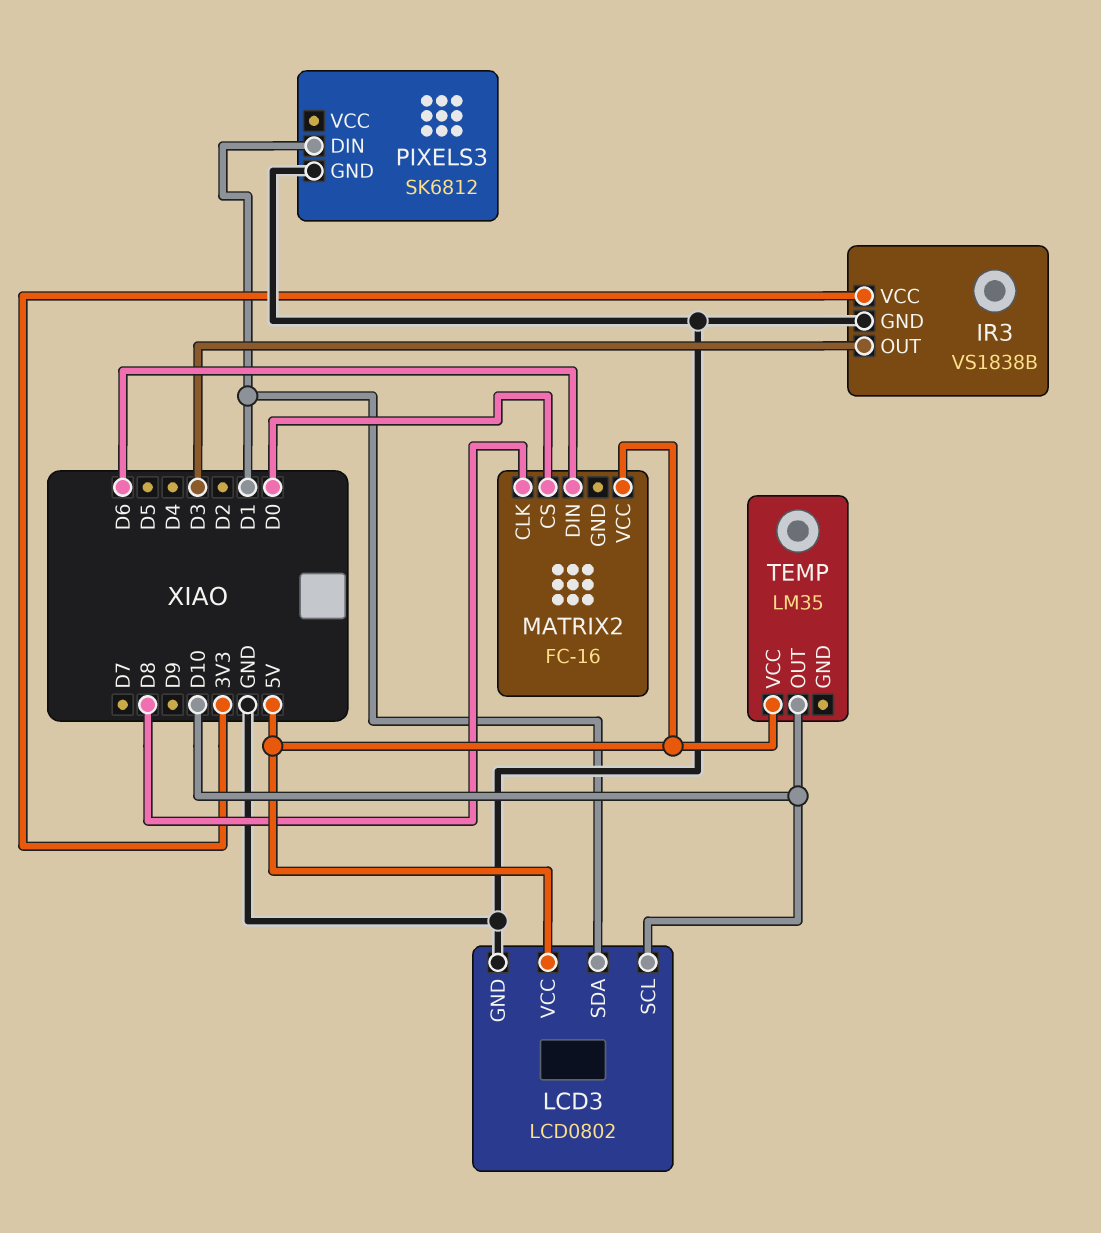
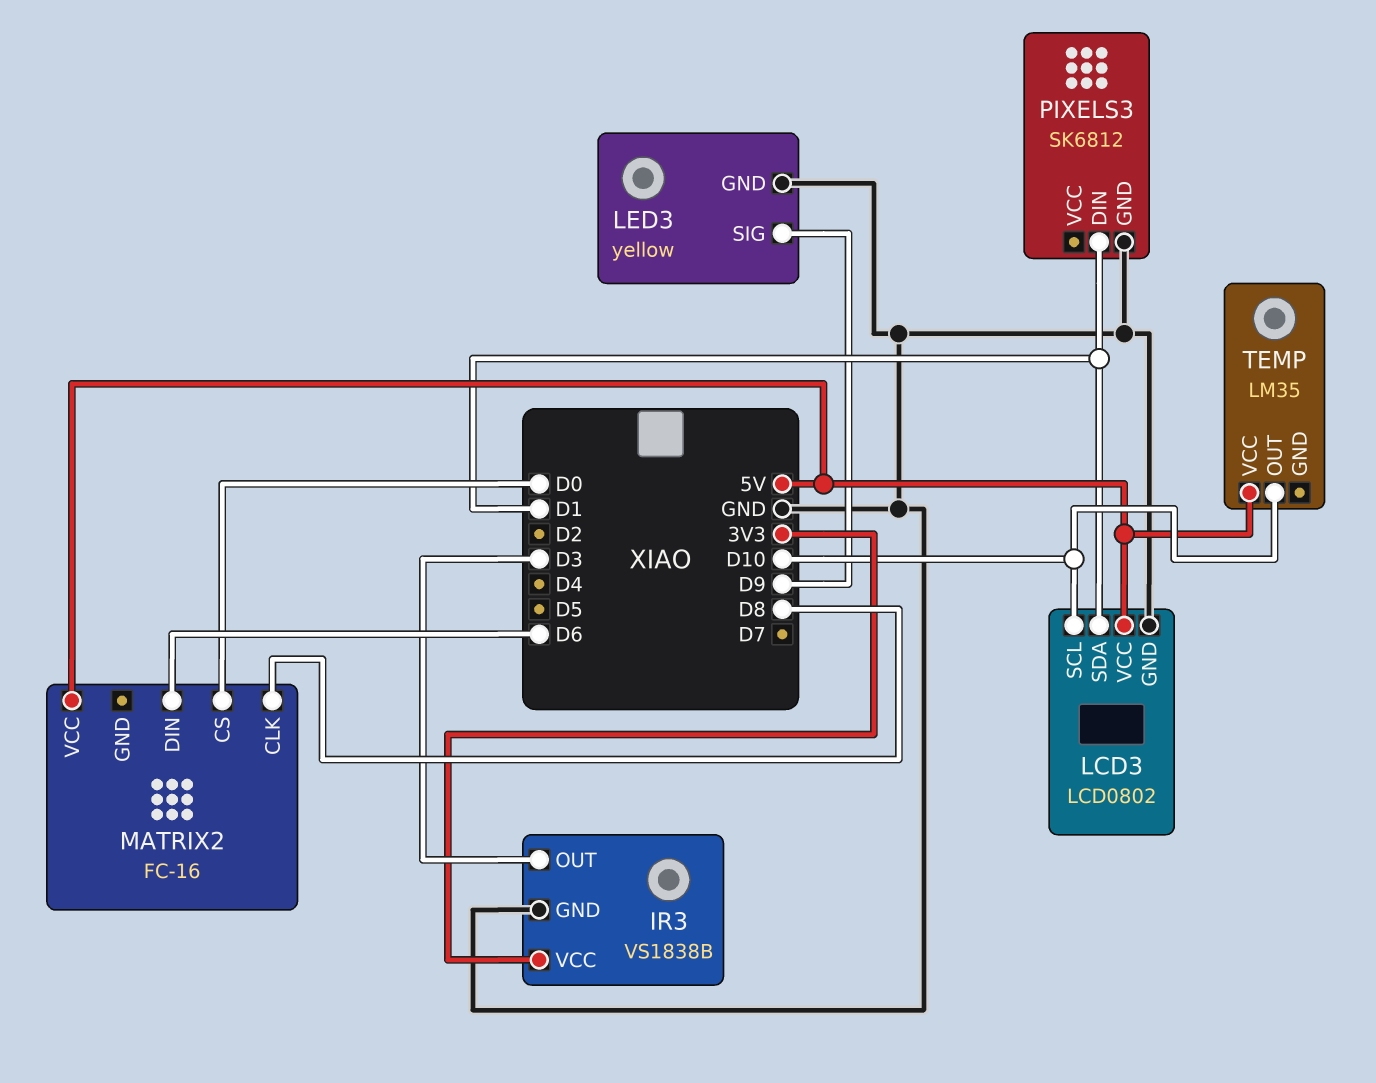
LED3: none -> yellow
LED3 pin GND: none -> GND
LED3 pin SIG: none -> D9

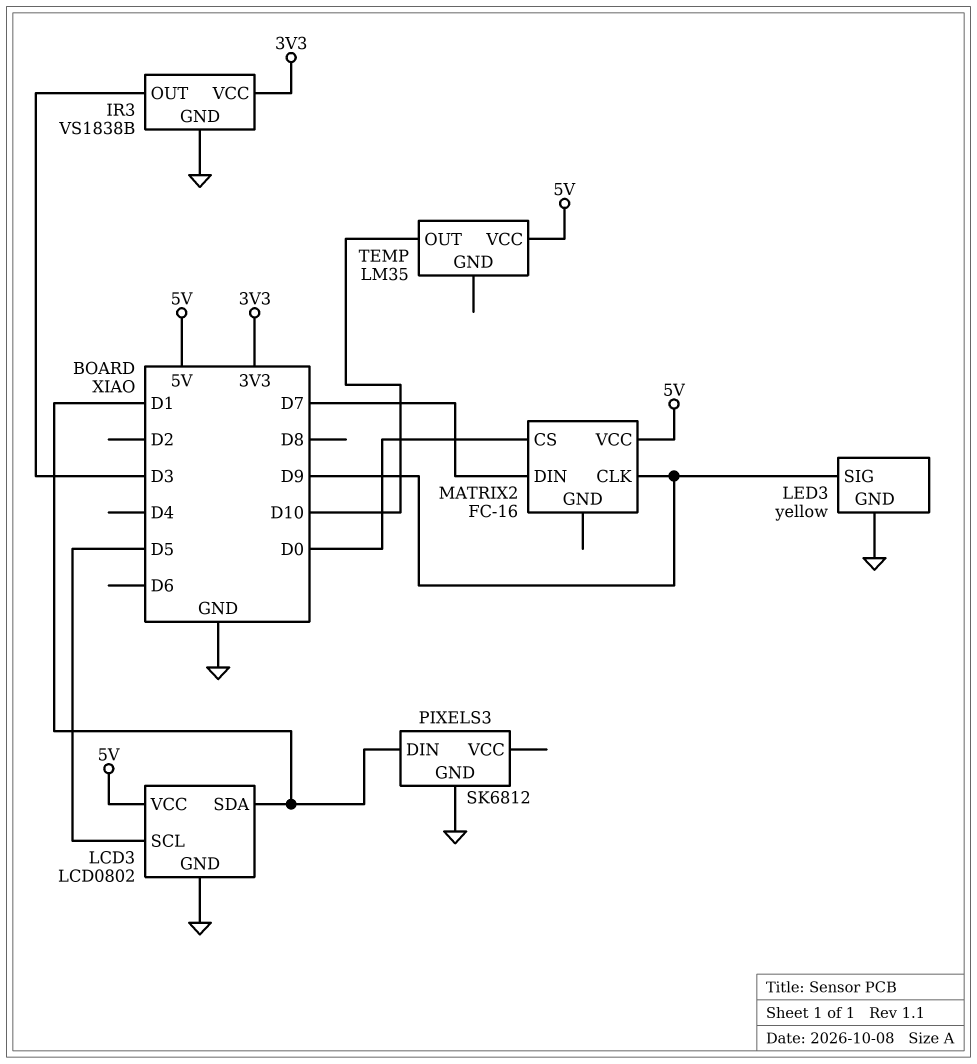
LCD3 pin SCL: D10 -> D5
MATRIX2 pin CLK: D8 -> D9
MATRIX2 pin DIN: D6 -> D7

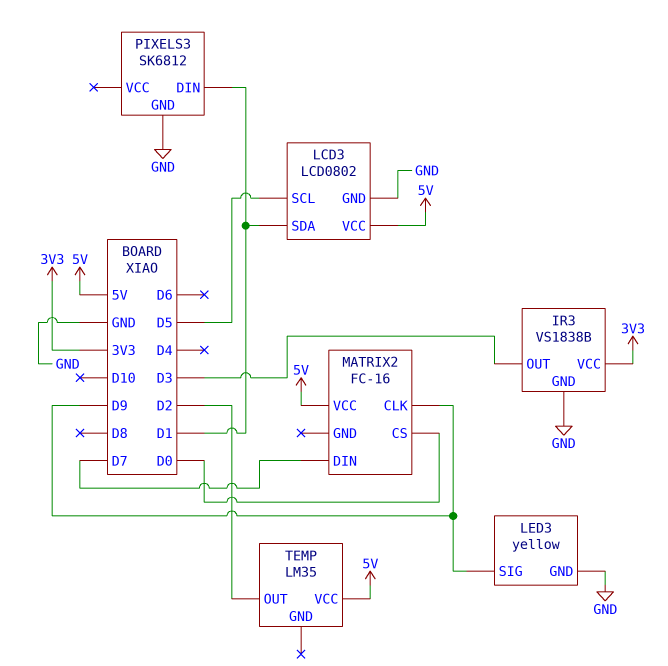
TEMP pin OUT: D10 -> D2

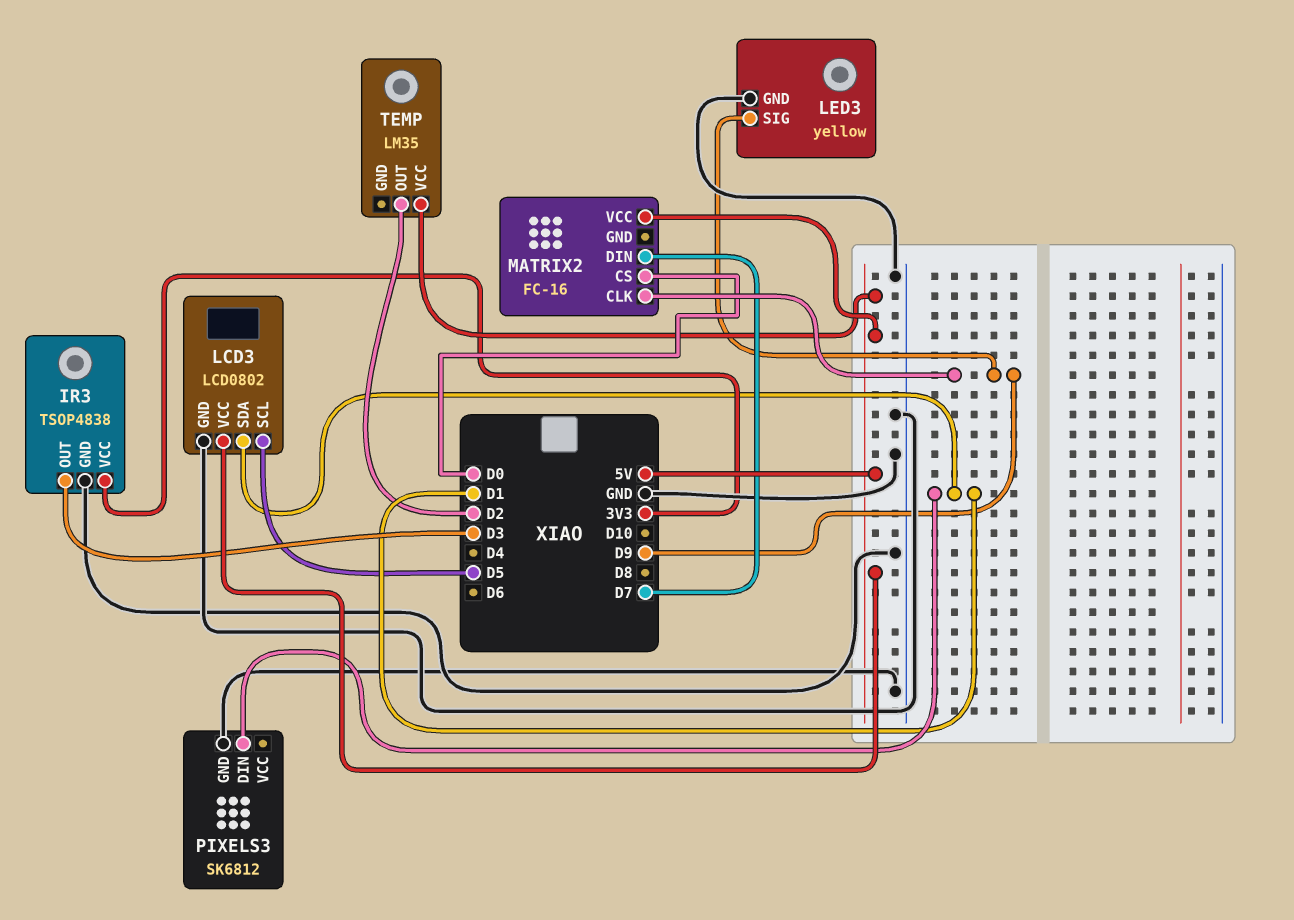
IR3: VS1838B -> TSOP4838

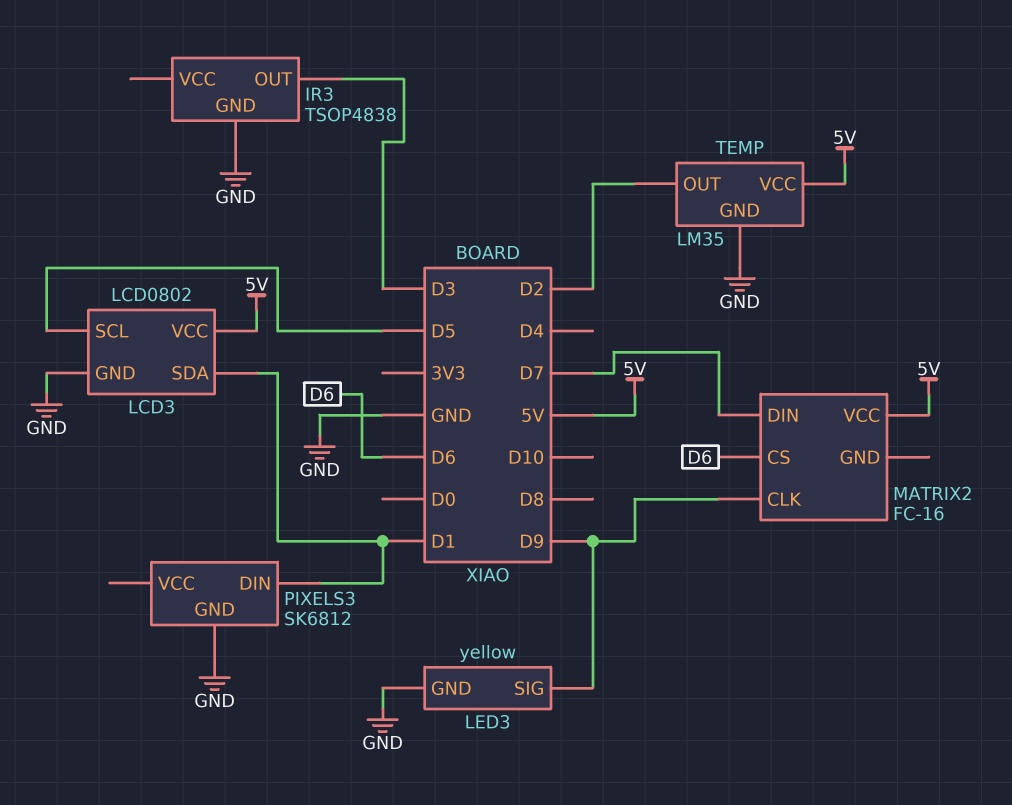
IR3 pin VCC: 3V3 -> none
MATRIX2 pin CS: D0 -> D6
TEMP pin GND: none -> GND

